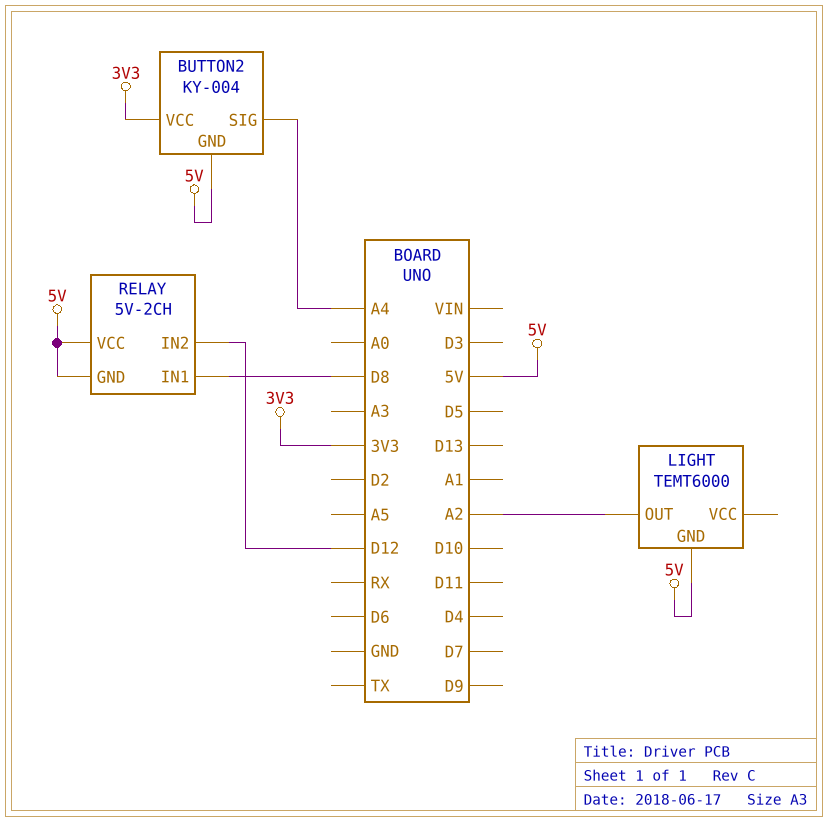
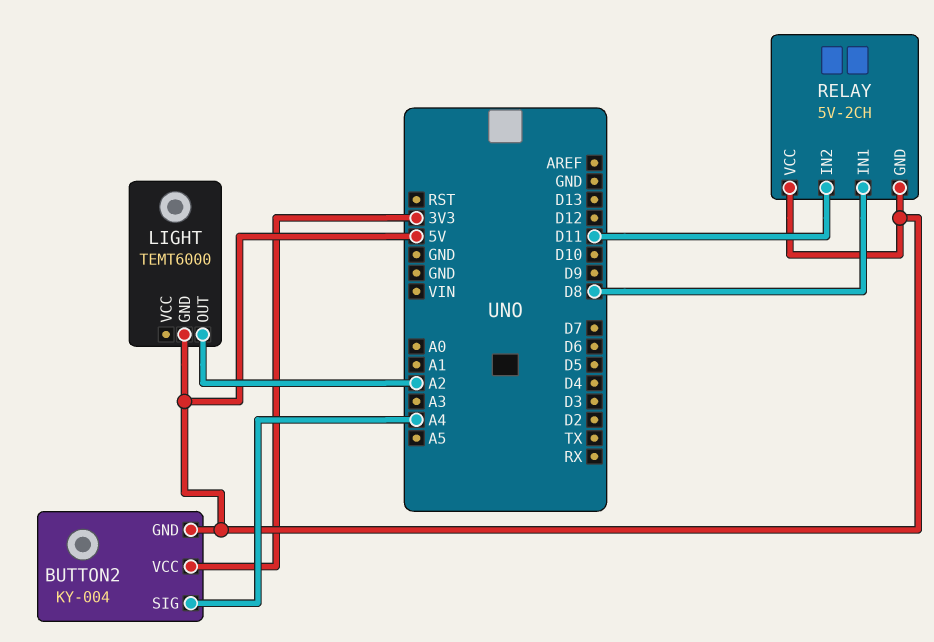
RELAY pin IN2: D12 -> D11

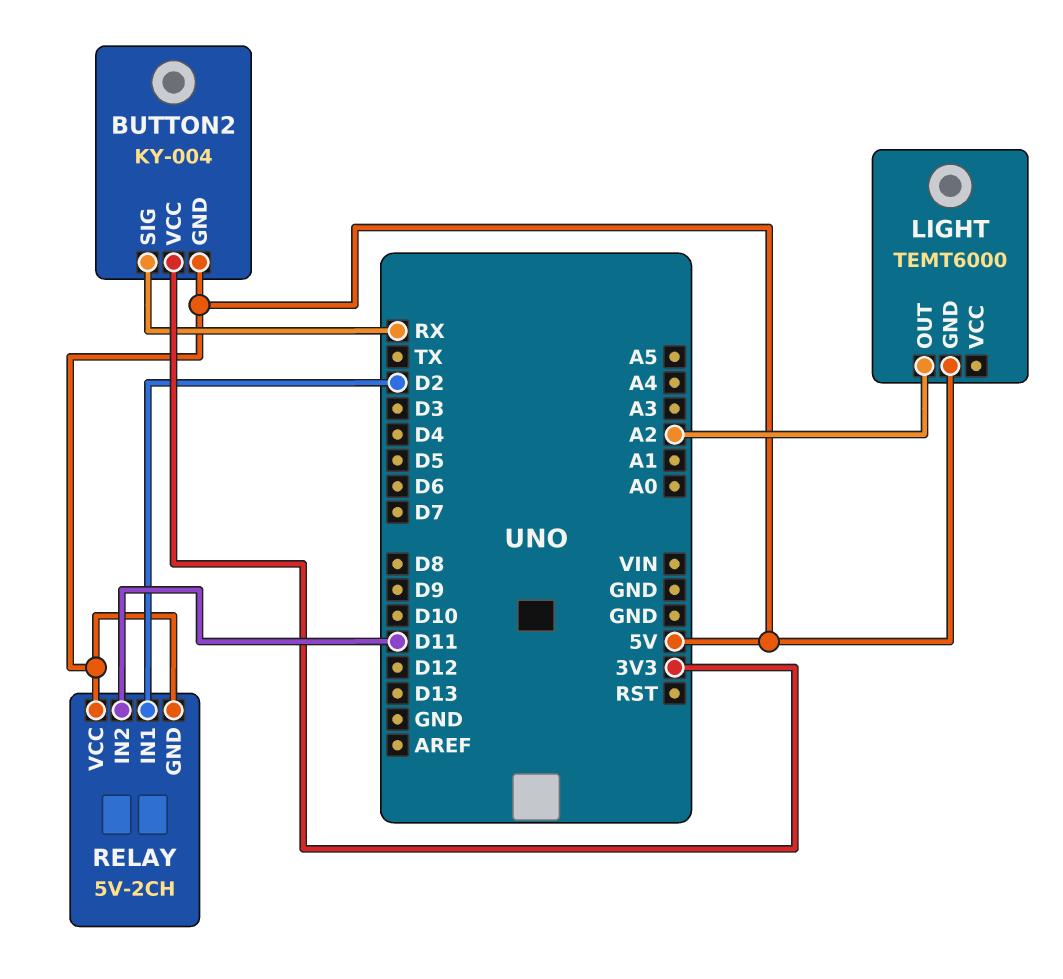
BUTTON2 pin SIG: A4 -> RX
RELAY pin IN1: D8 -> D2

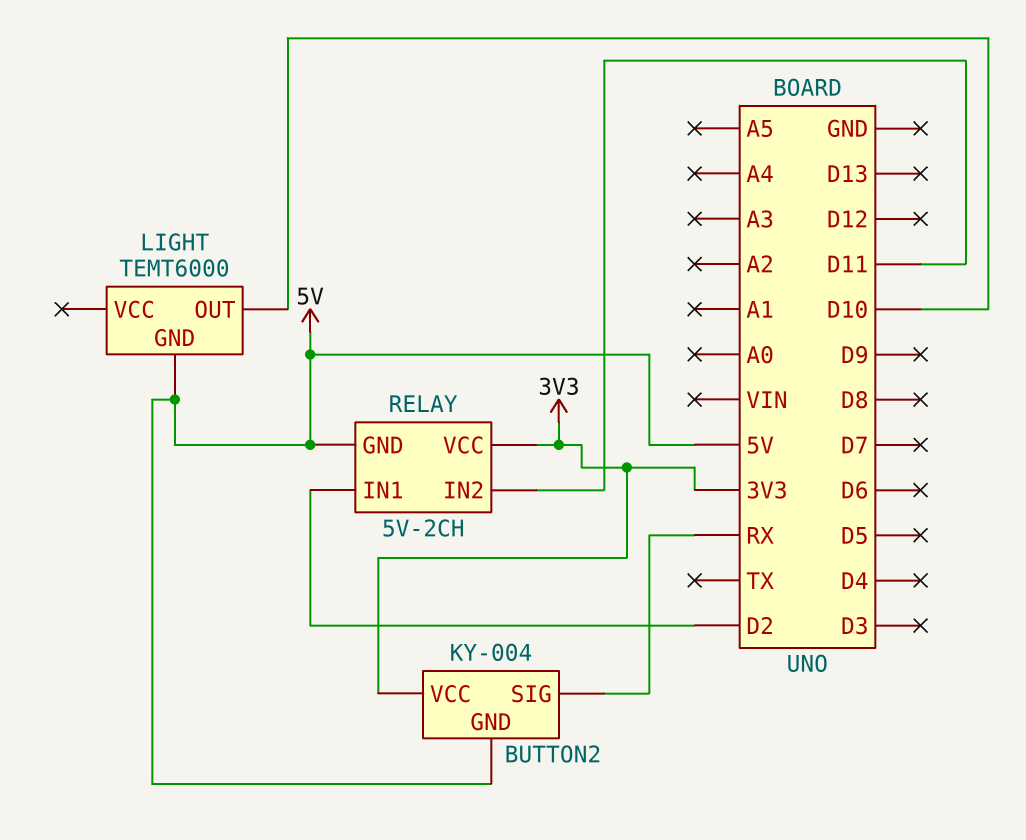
LIGHT pin OUT: A2 -> D10
RELAY pin VCC: 5V -> 3V3

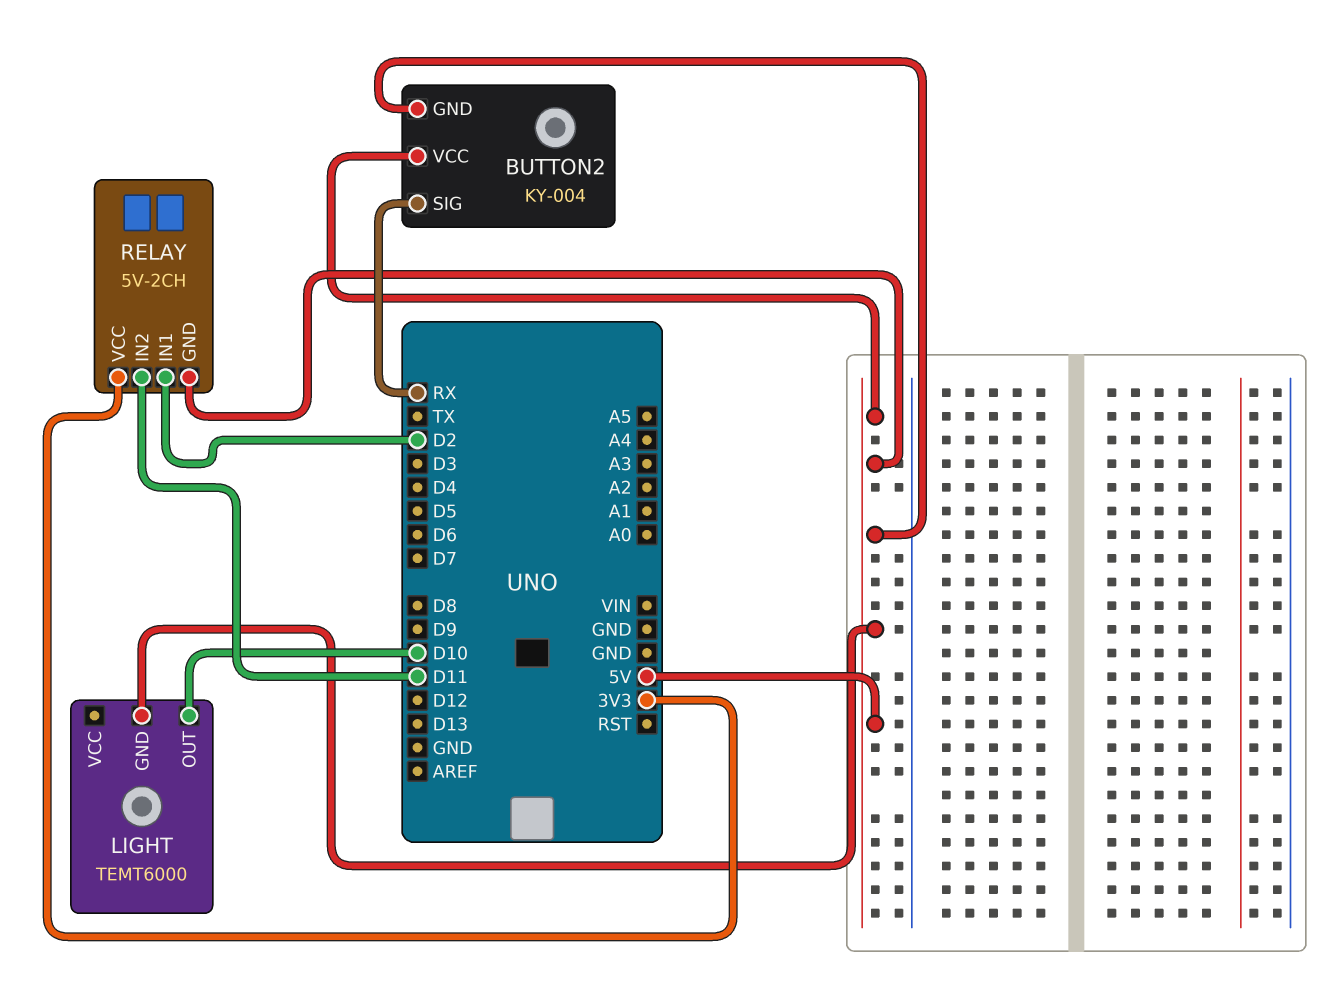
BUTTON2 pin VCC: 3V3 -> 5V

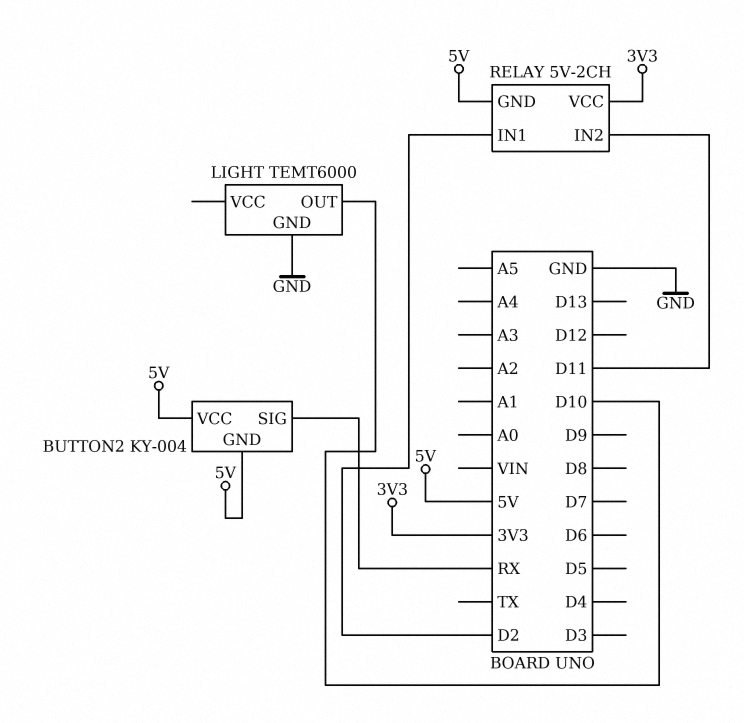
LIGHT pin GND: 5V -> GND

